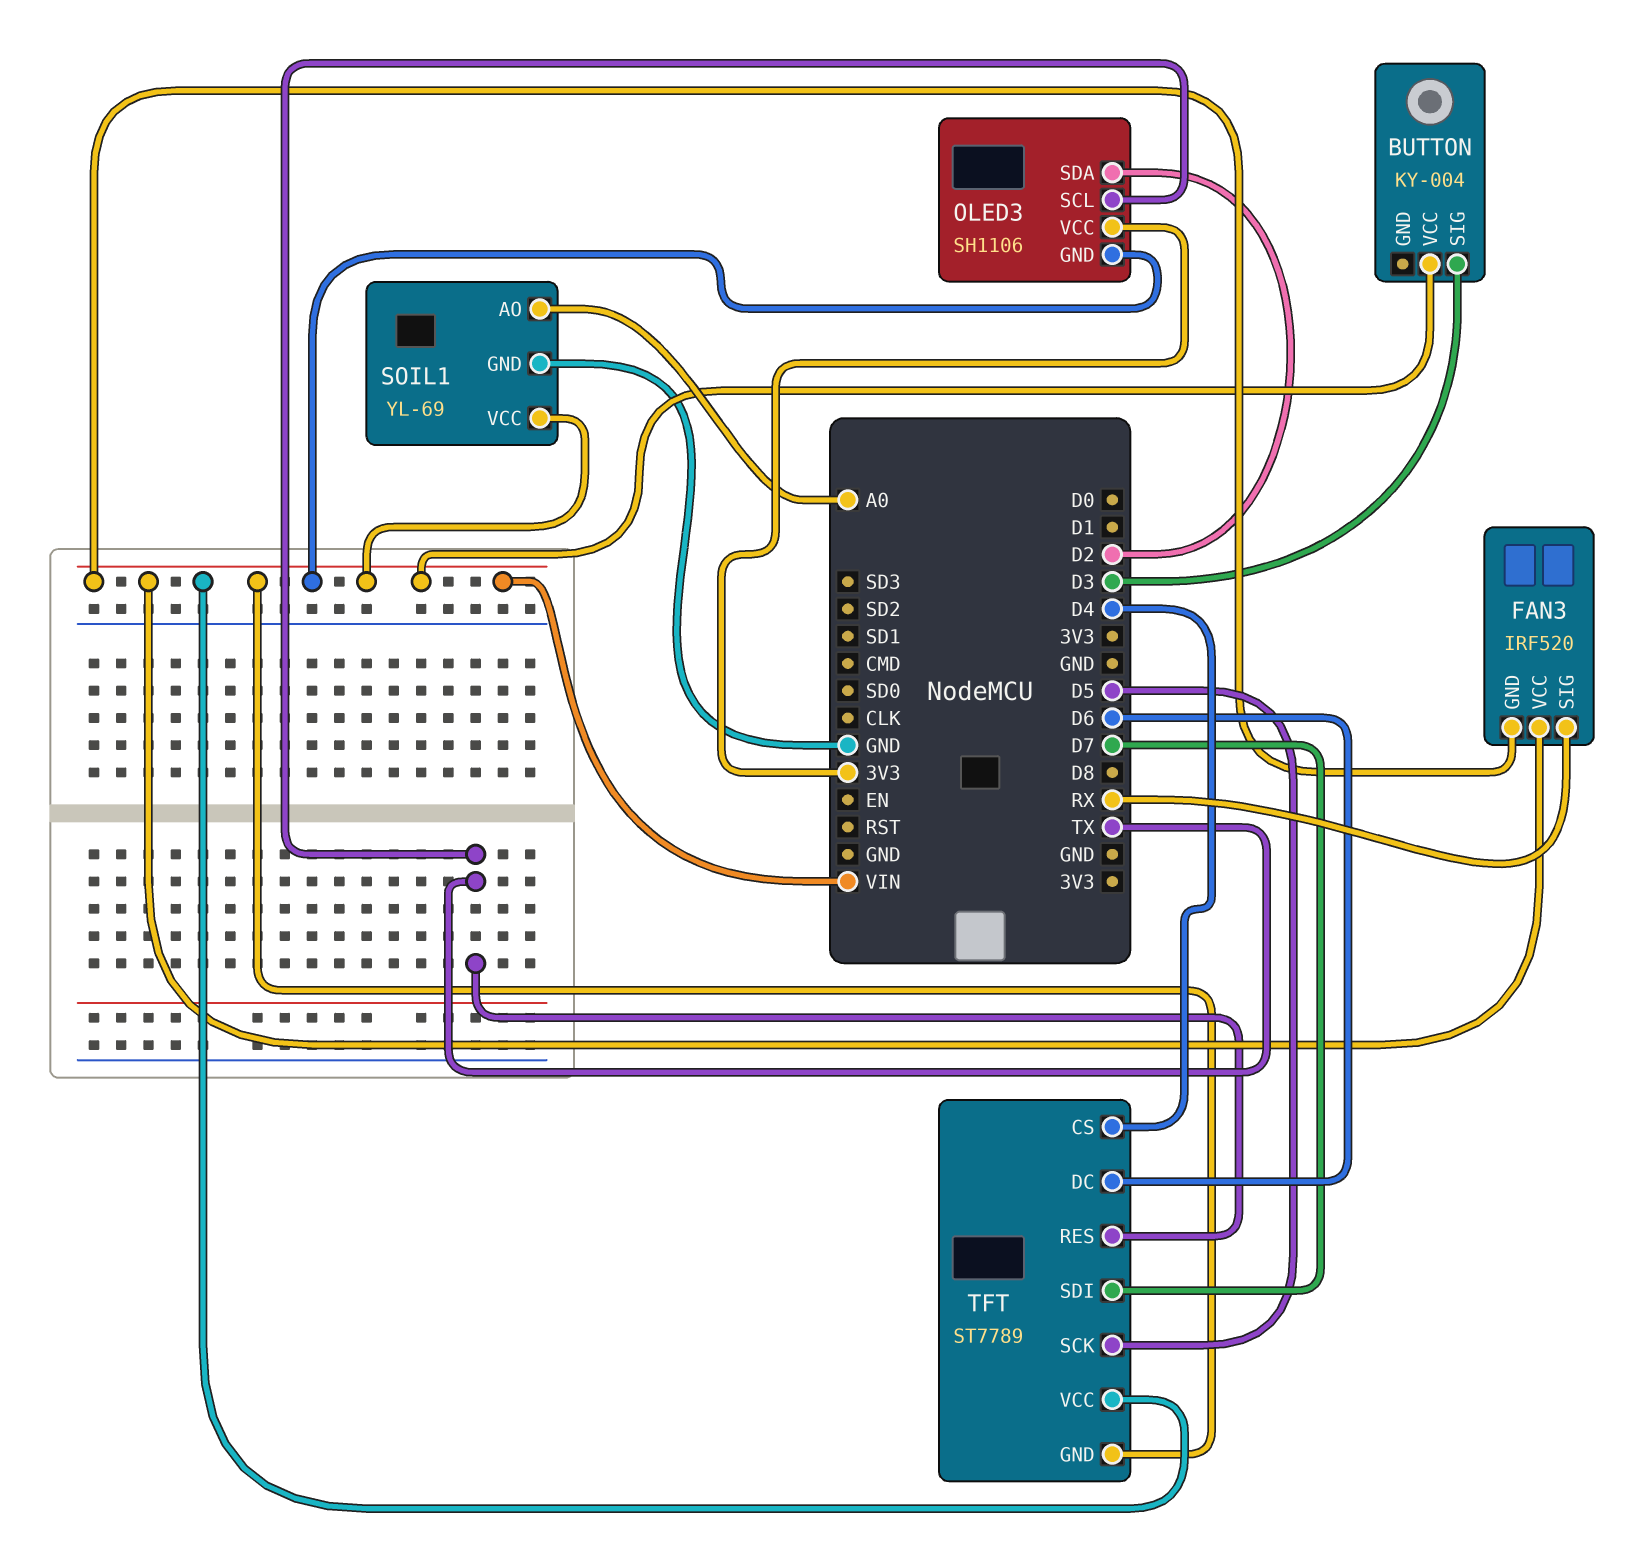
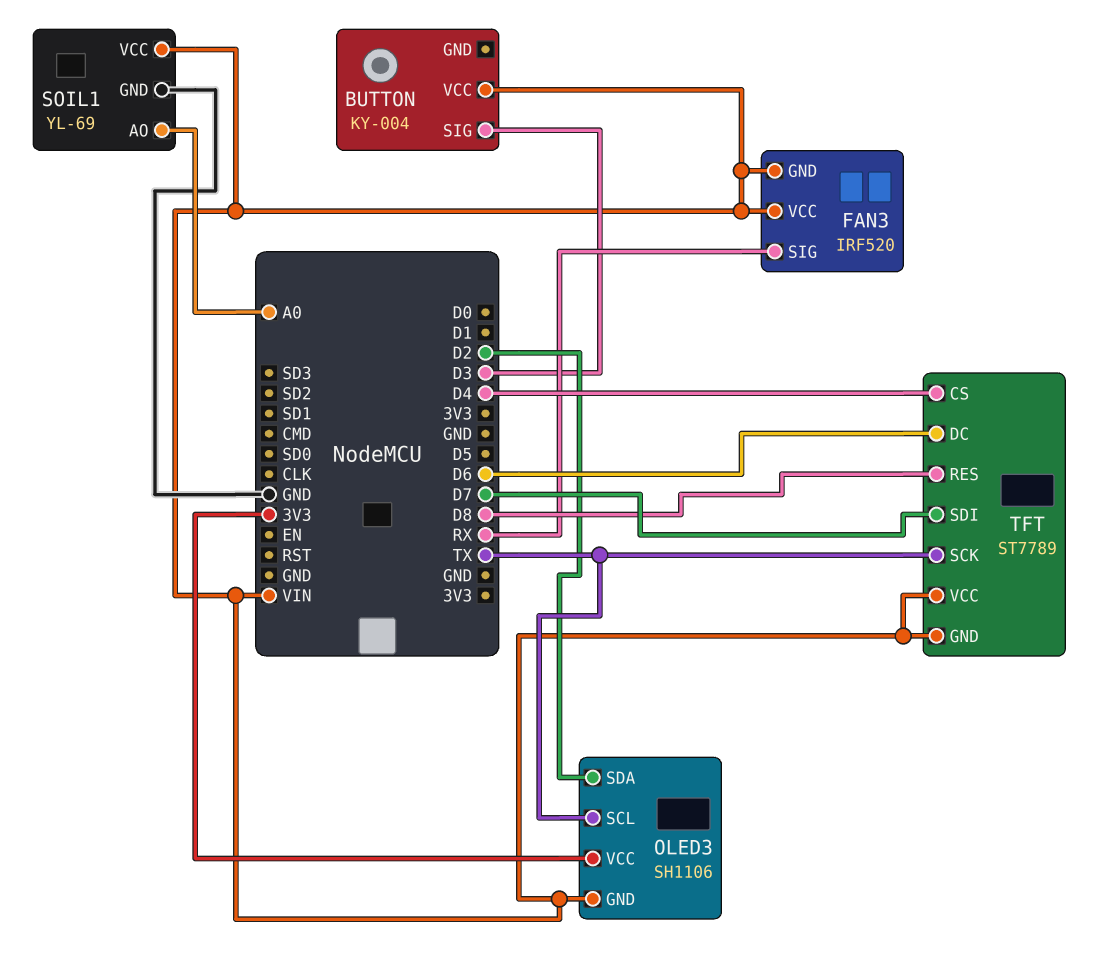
TFT pin RES: TX -> D8
TFT pin SCK: D5 -> TX

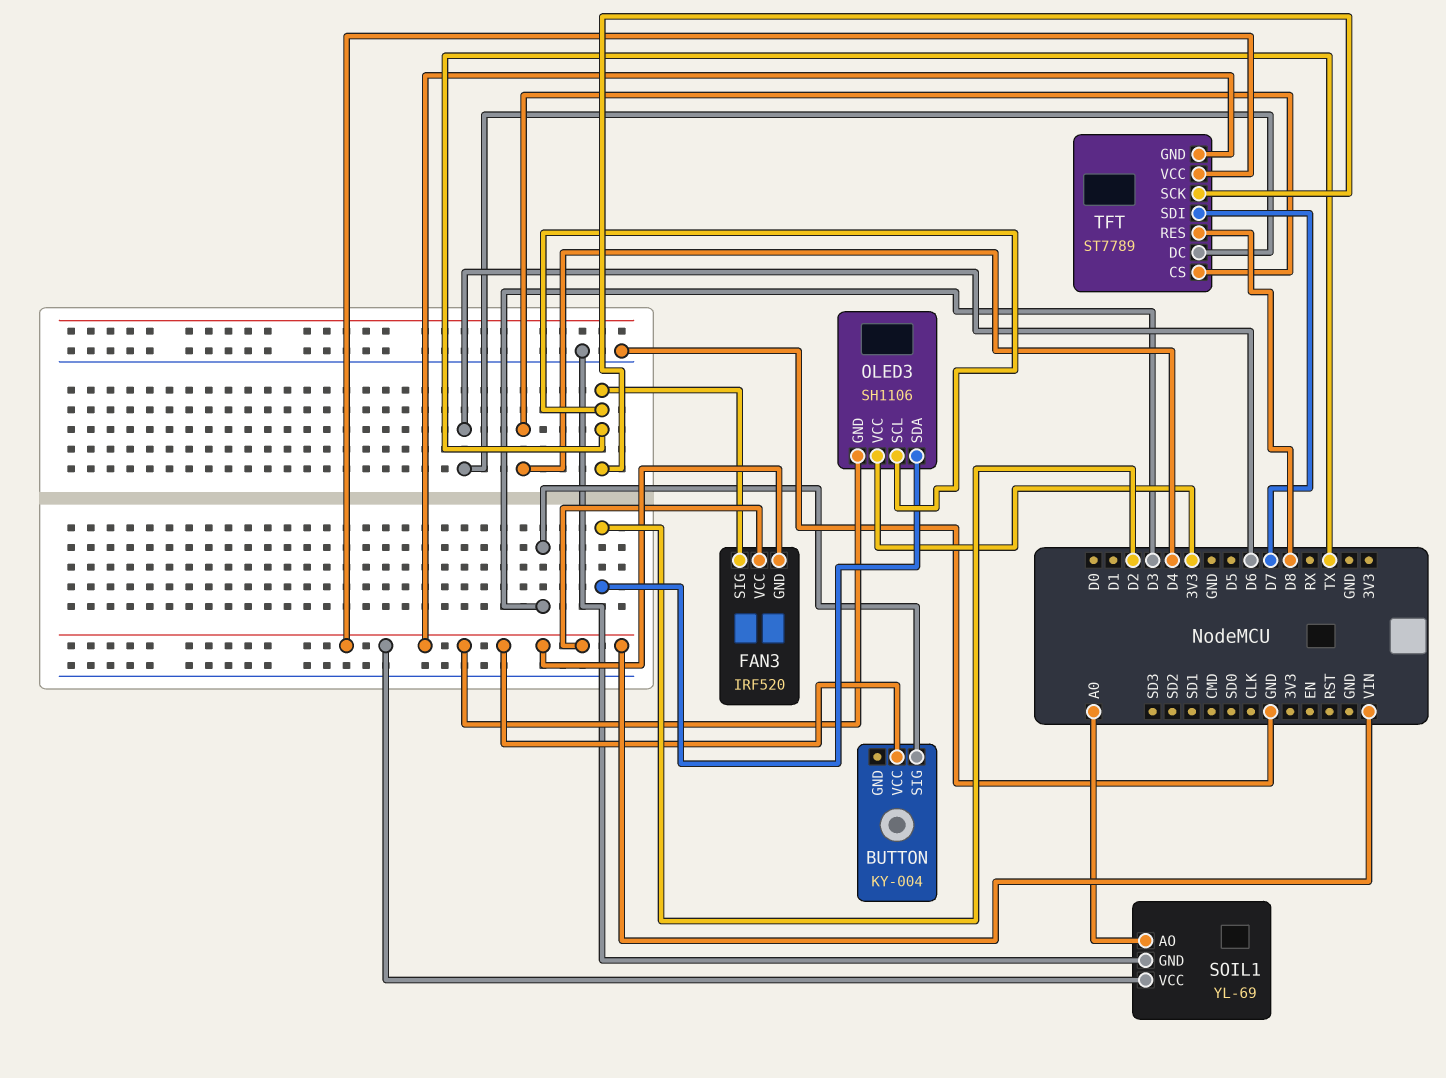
FAN3 pin SIG: RX -> TX

